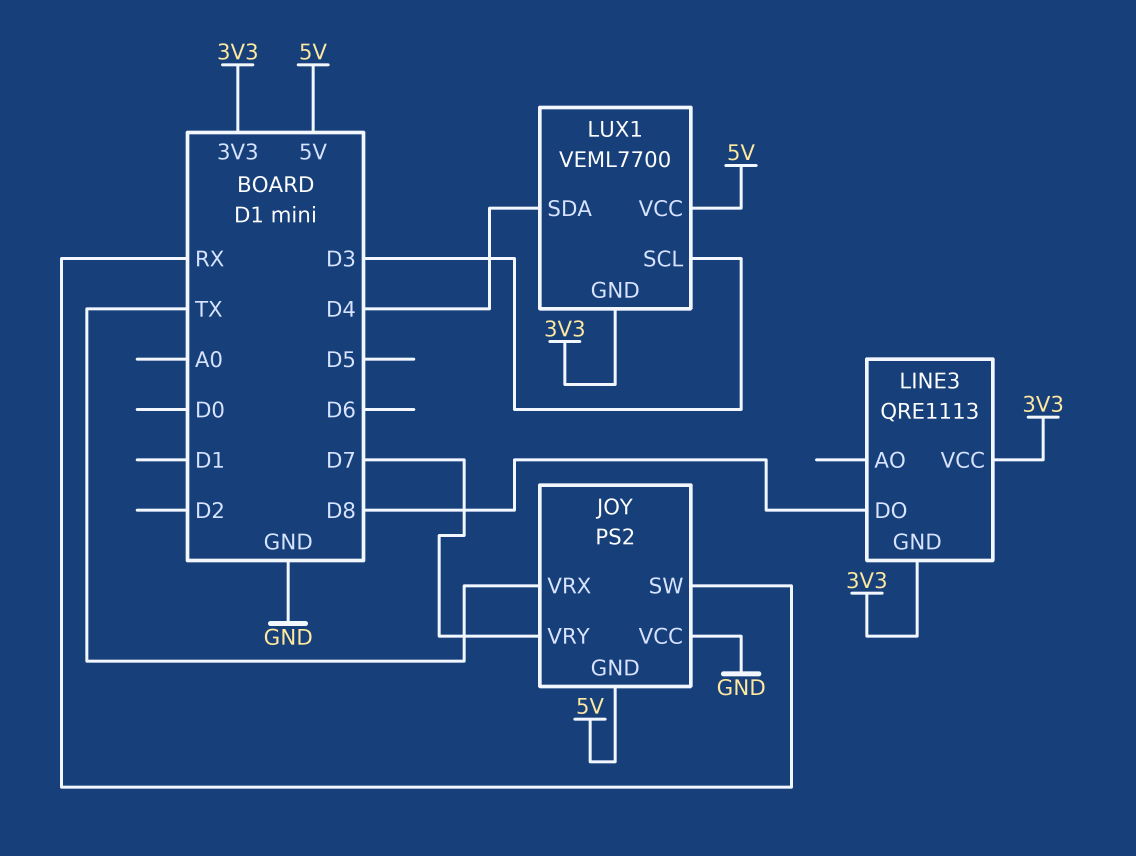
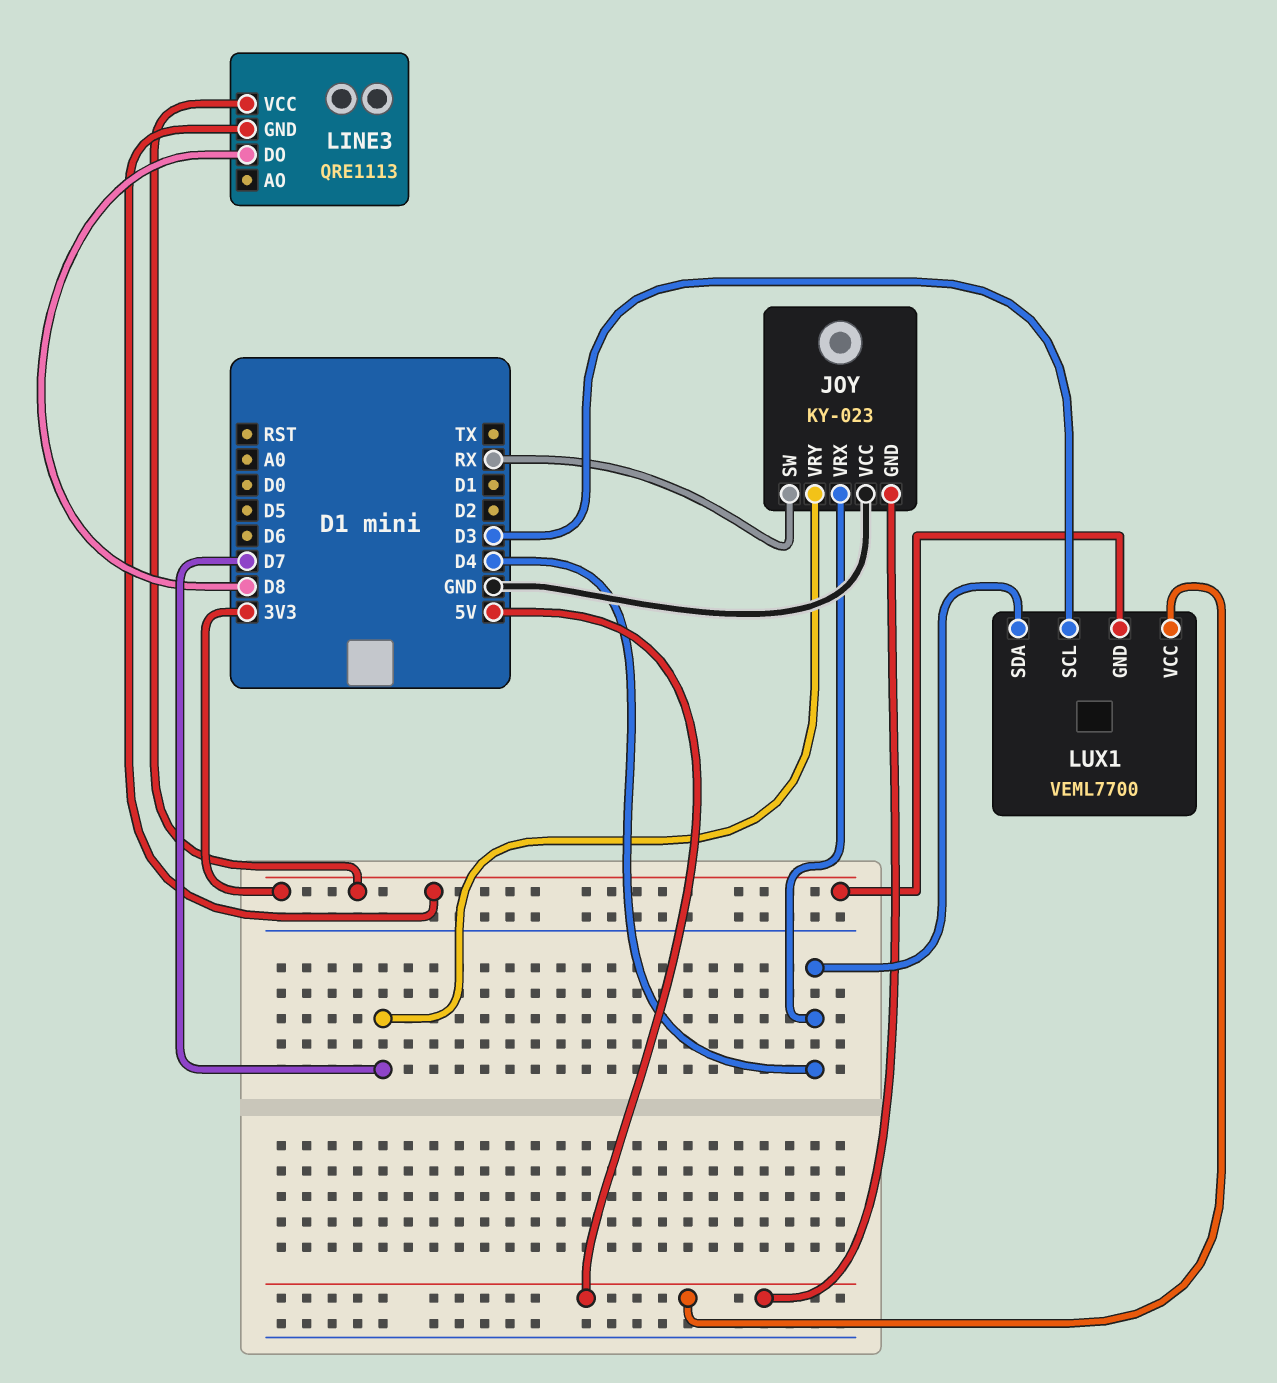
JOY: PS2 -> KY-023
JOY pin VRX: TX -> D4

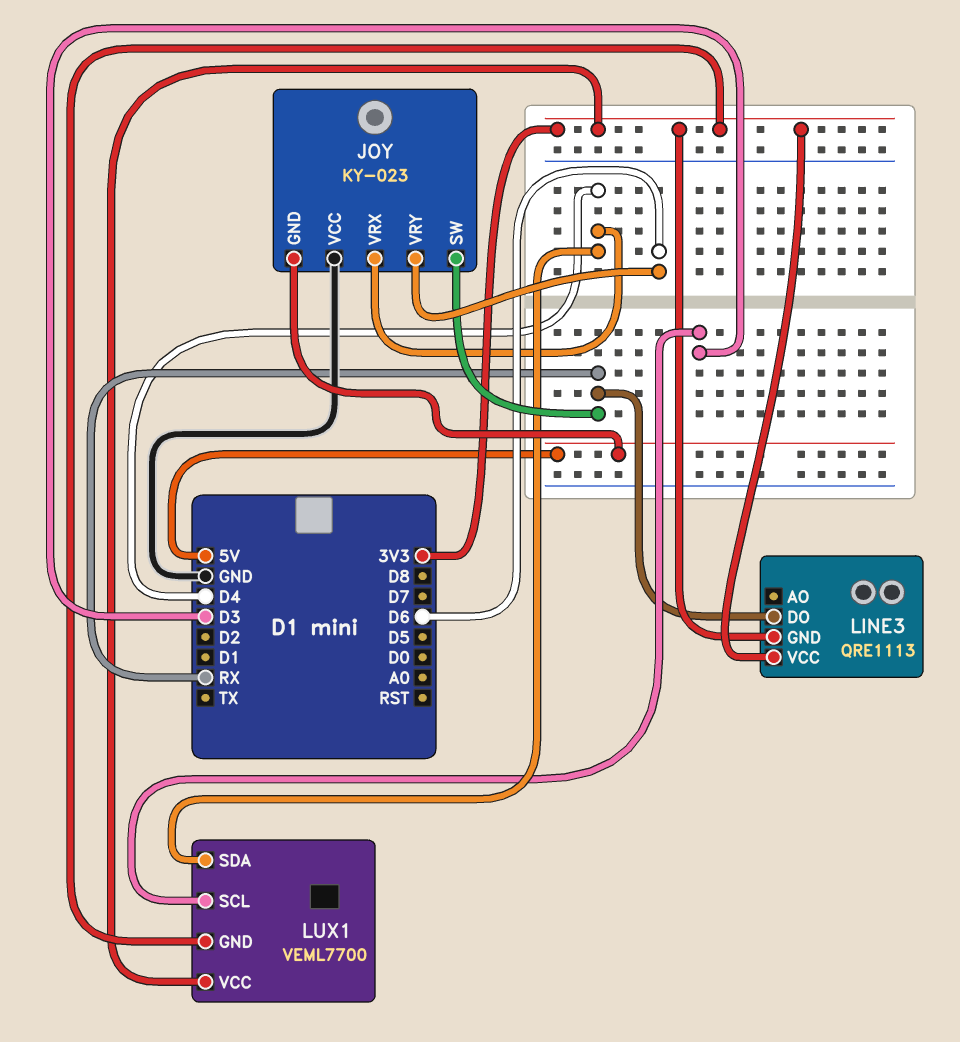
JOY pin VRY: D7 -> D6
LINE3 pin DO: D8 -> RX
LUX1 pin VCC: 5V -> 3V3

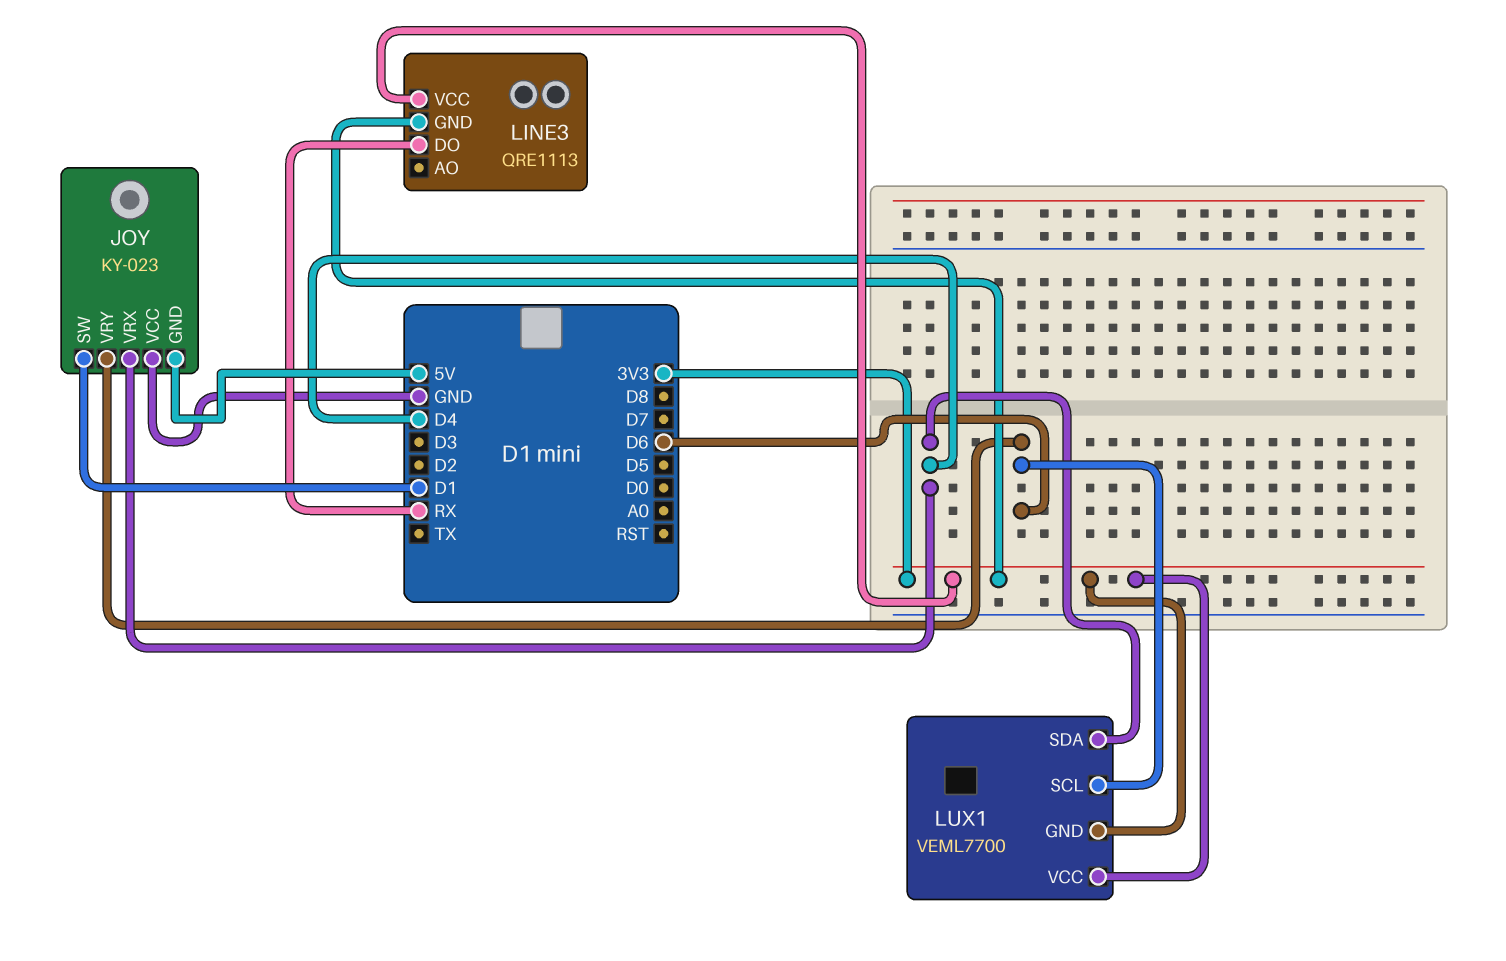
JOY pin SW: RX -> D1
LUX1 pin SCL: D3 -> D6

